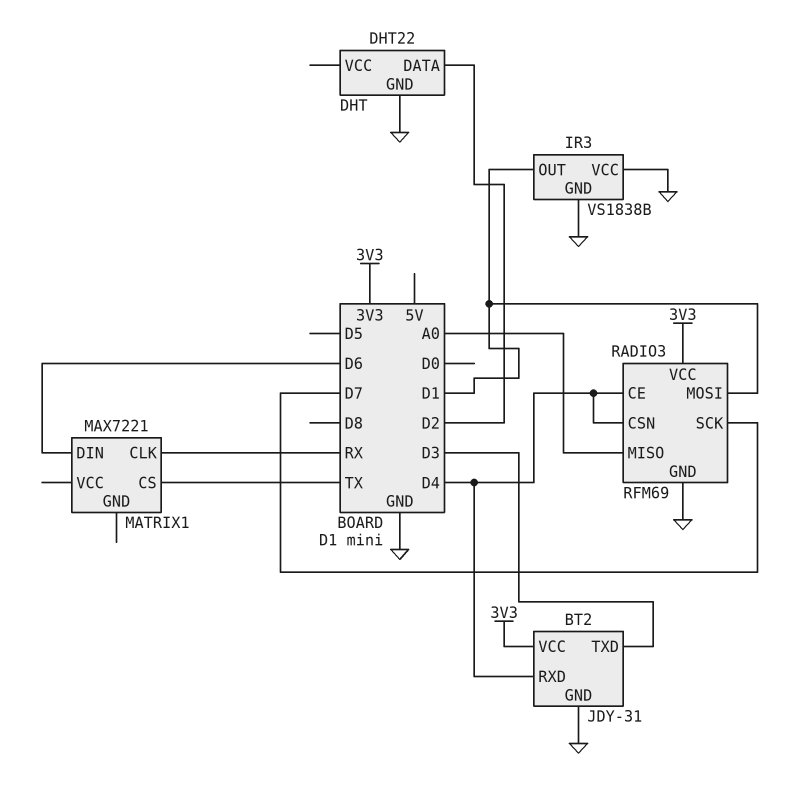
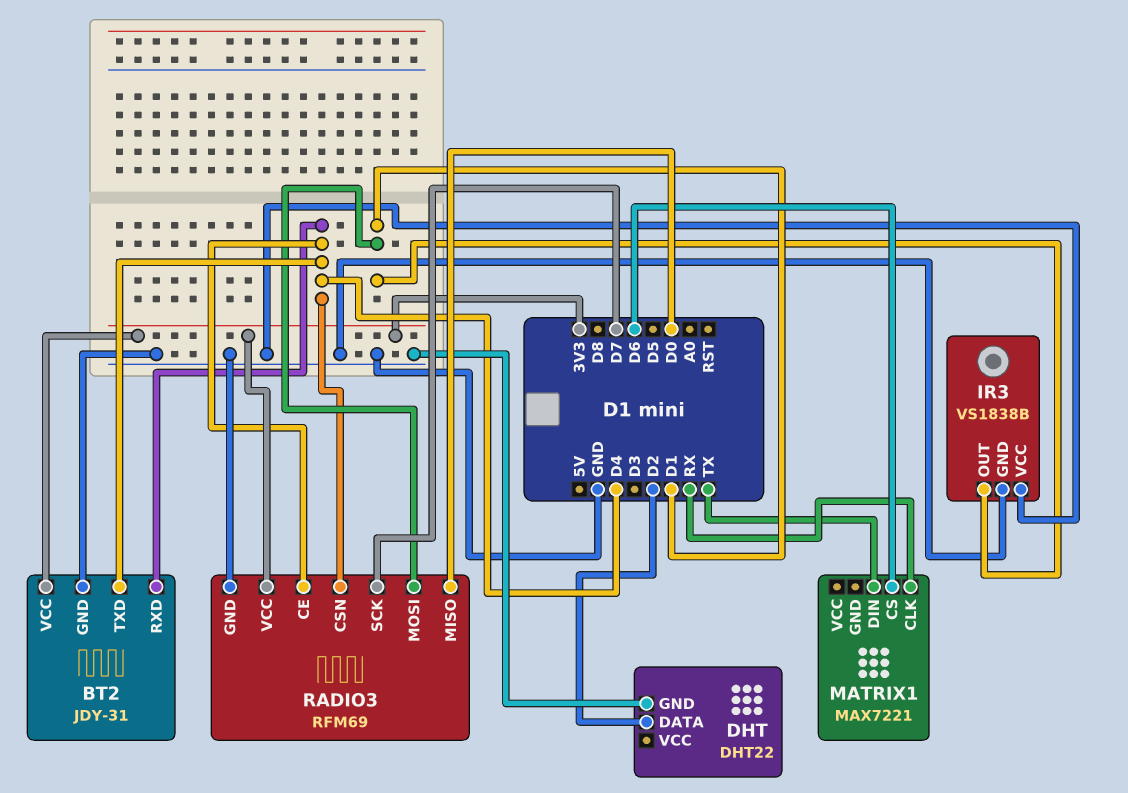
BT2 pin TXD: D3 -> D4
MATRIX1 pin CS: TX -> D6
MATRIX1 pin DIN: D6 -> TX
RADIO3 pin MISO: A0 -> D0

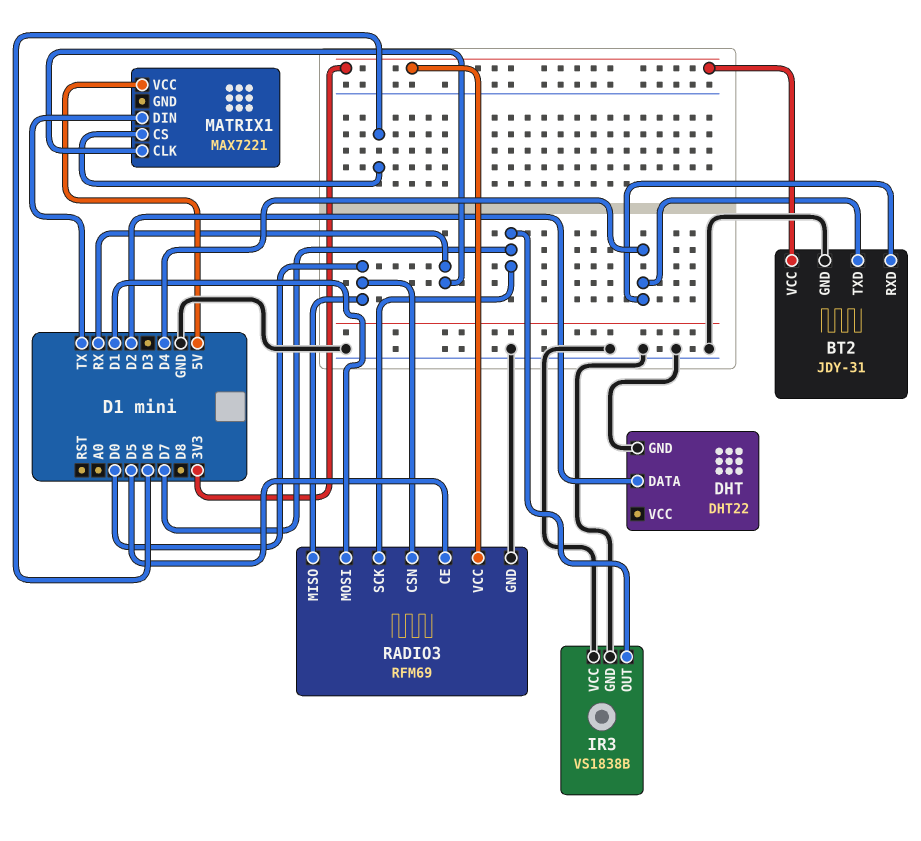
IR3 pin OUT: D1 -> D7
MATRIX1 pin VCC: none -> 5V
RADIO3 pin CE: D4 -> D5
RADIO3 pin CSN: D4 -> D0

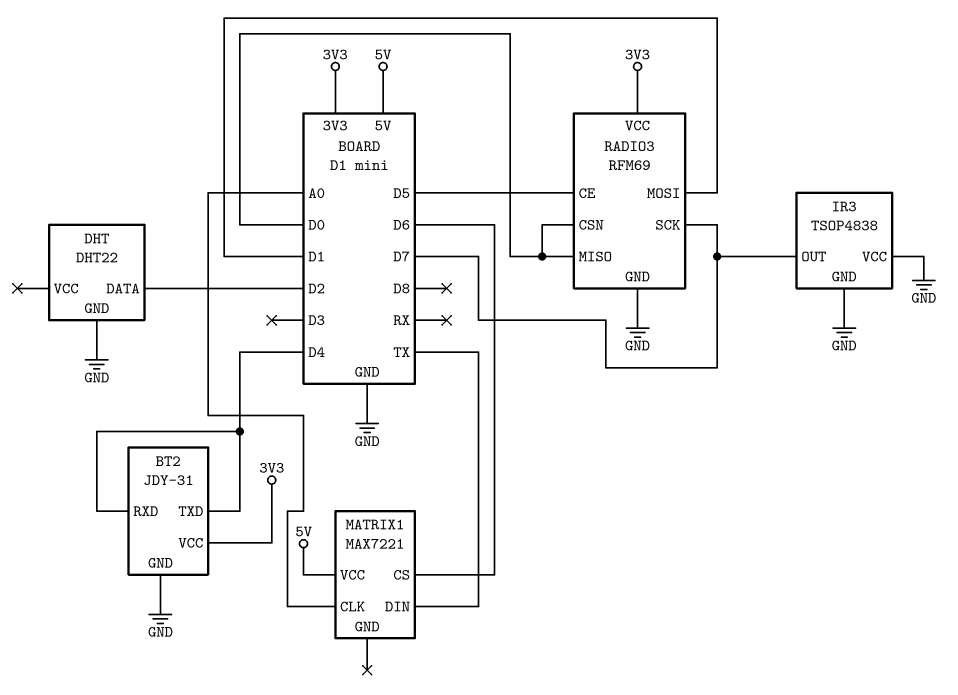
IR3: VS1838B -> TSOP4838
MATRIX1 pin CLK: RX -> A0

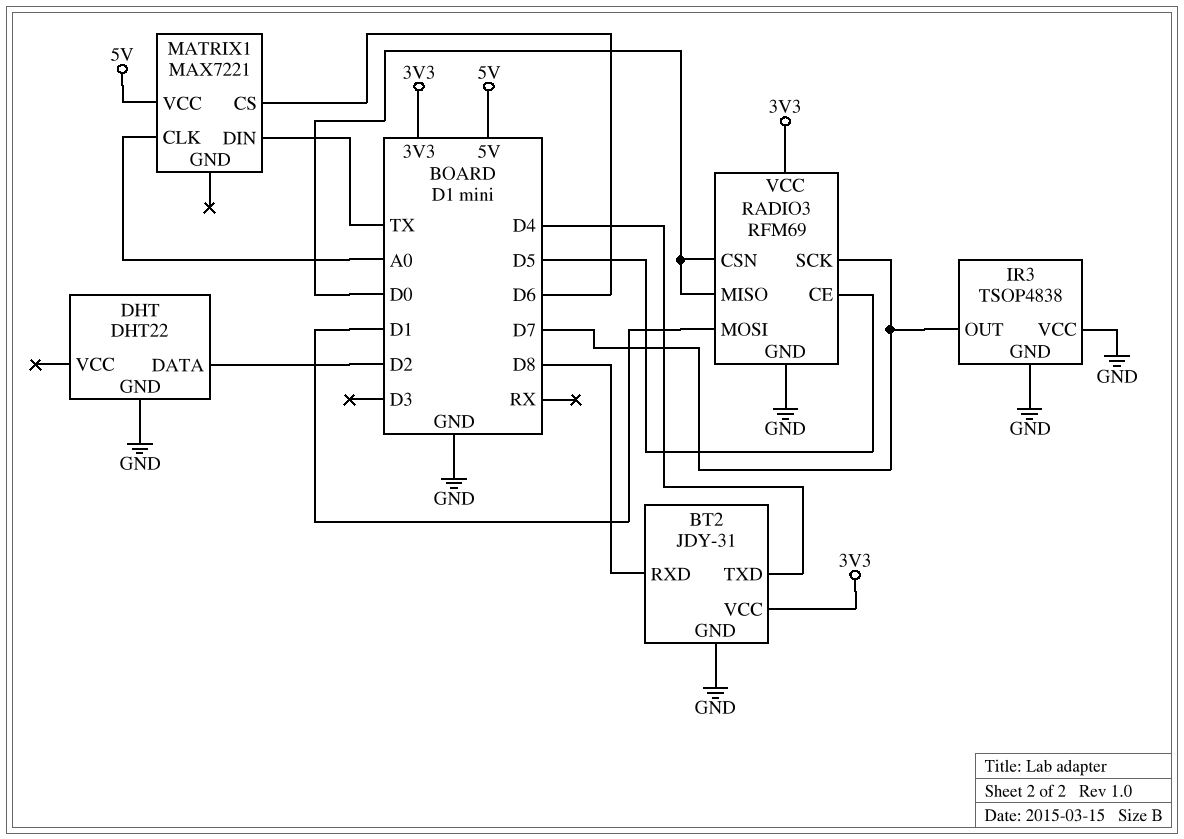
BT2 pin RXD: D4 -> D8

